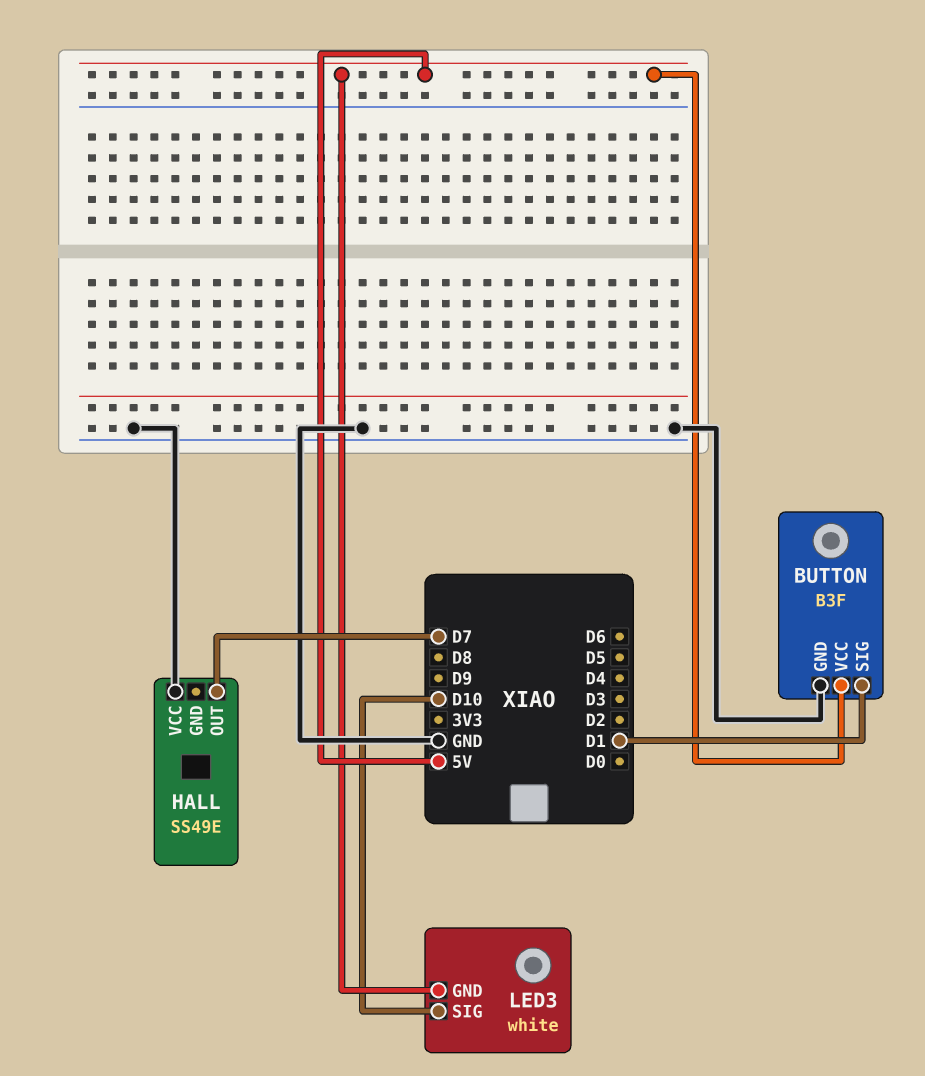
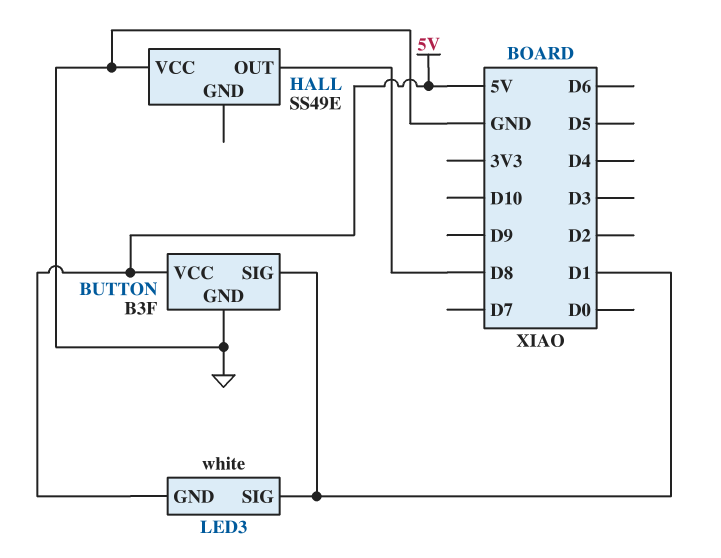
HALL pin OUT: D7 -> D8
LED3 pin SIG: D10 -> D1

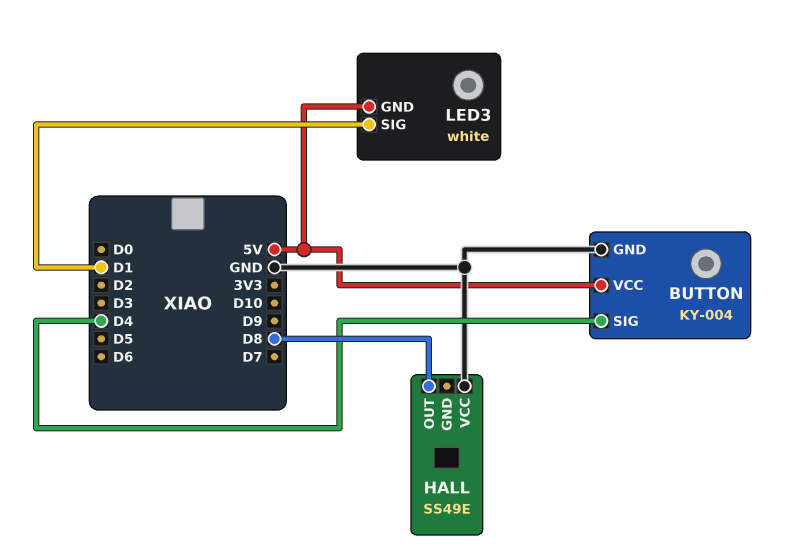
BUTTON: B3F -> KY-004
BUTTON pin SIG: D1 -> D4

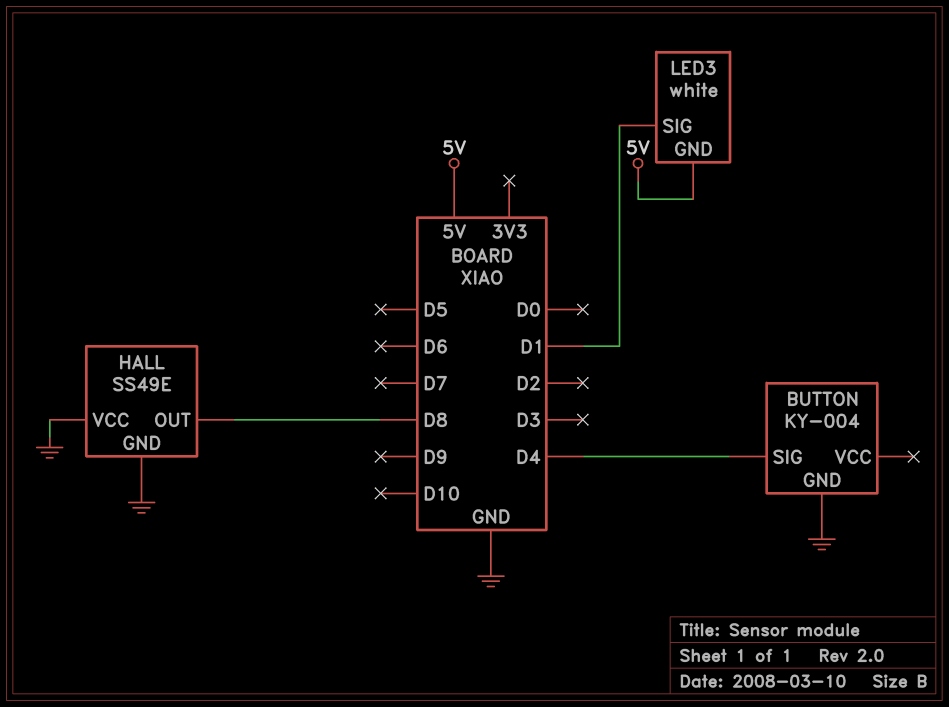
BUTTON pin VCC: 5V -> none
HALL pin GND: none -> GND

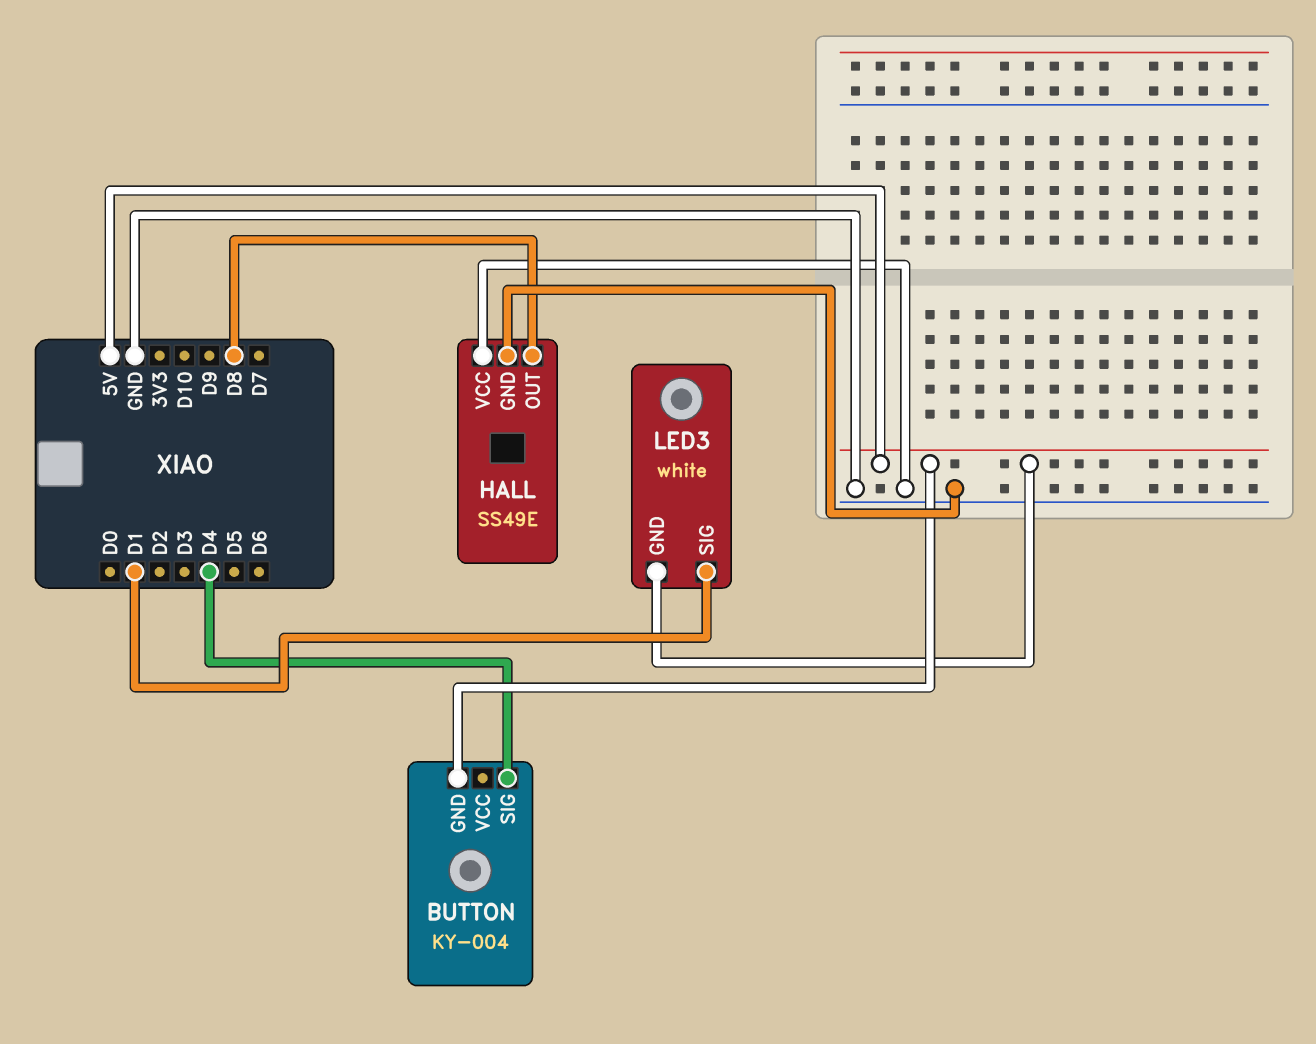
BUTTON pin GND: GND -> 5V

